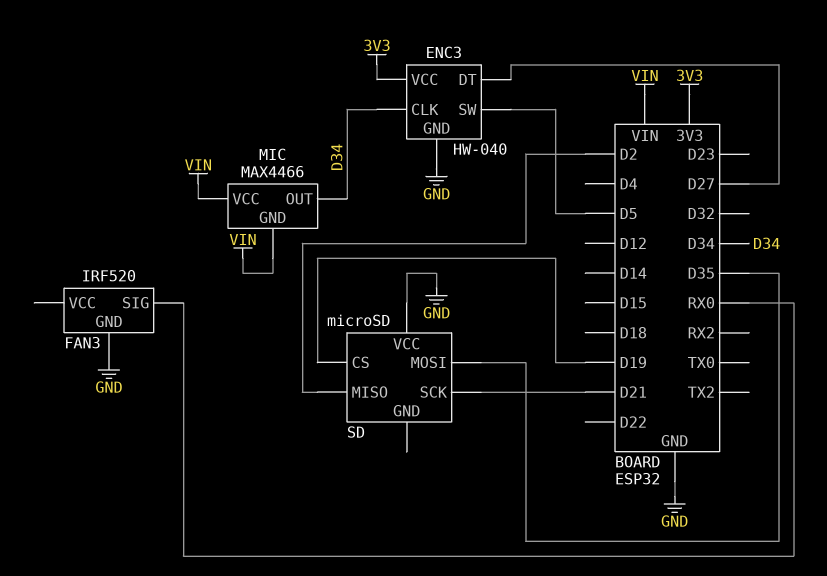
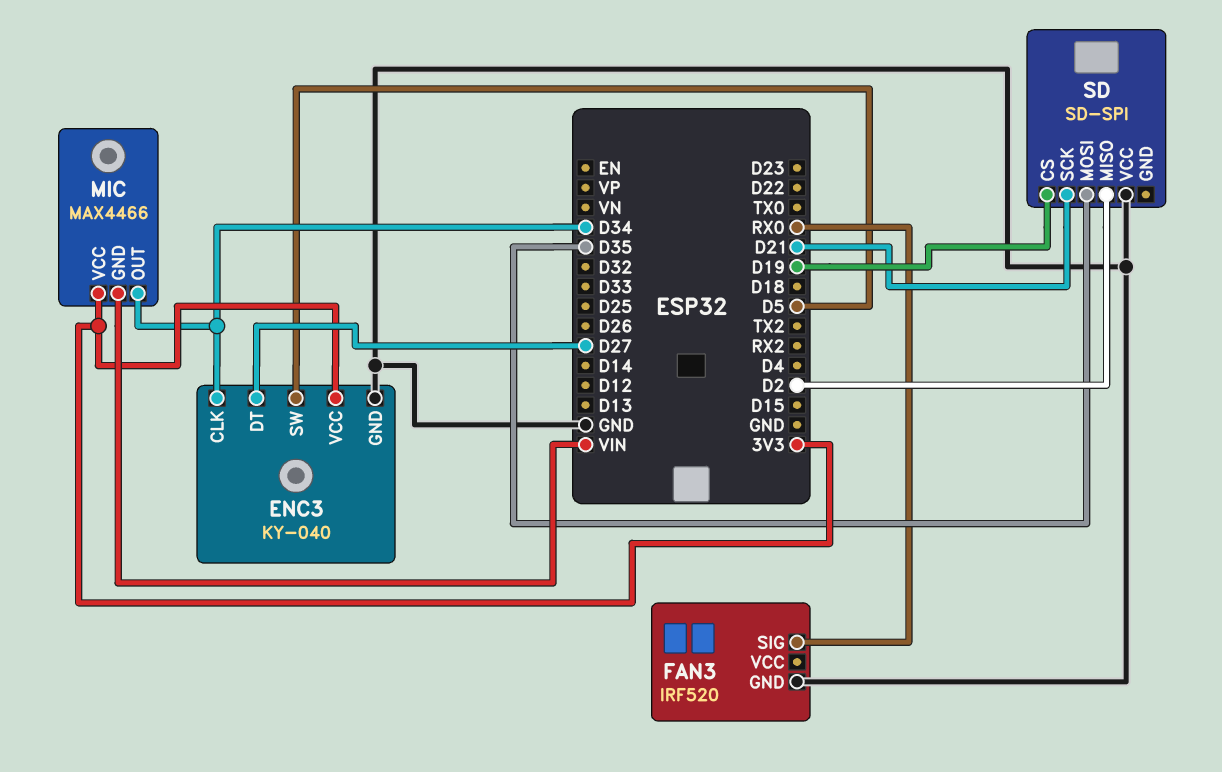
ENC3: HW-040 -> KY-040
MIC pin VCC: VIN -> 3V3
SD: microSD -> SD-SPI

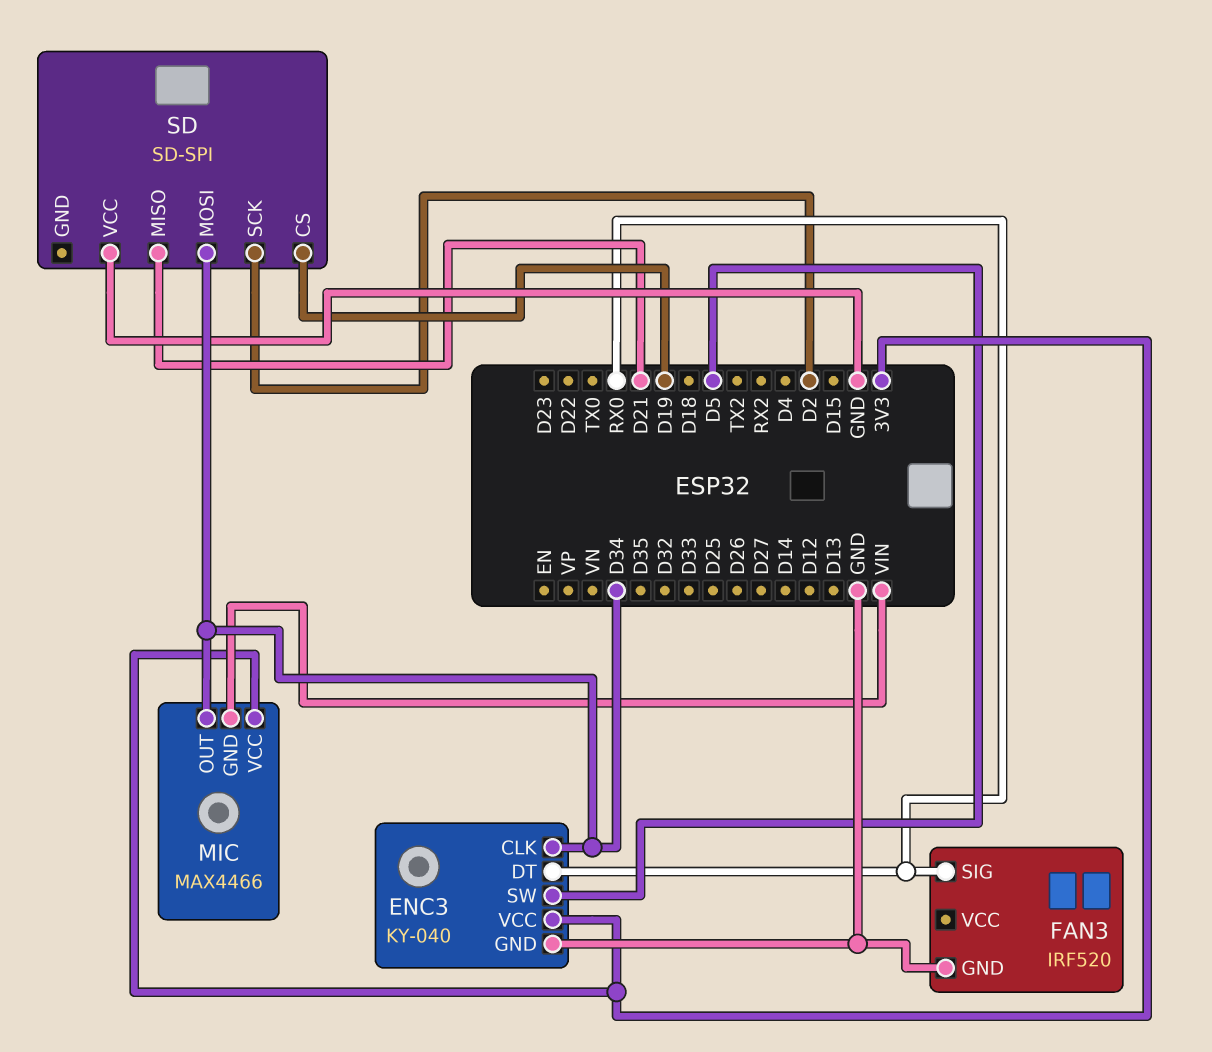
ENC3 pin DT: D27 -> RX0
SD pin MISO: D2 -> D21
SD pin MOSI: D35 -> D34
SD pin SCK: D21 -> D2

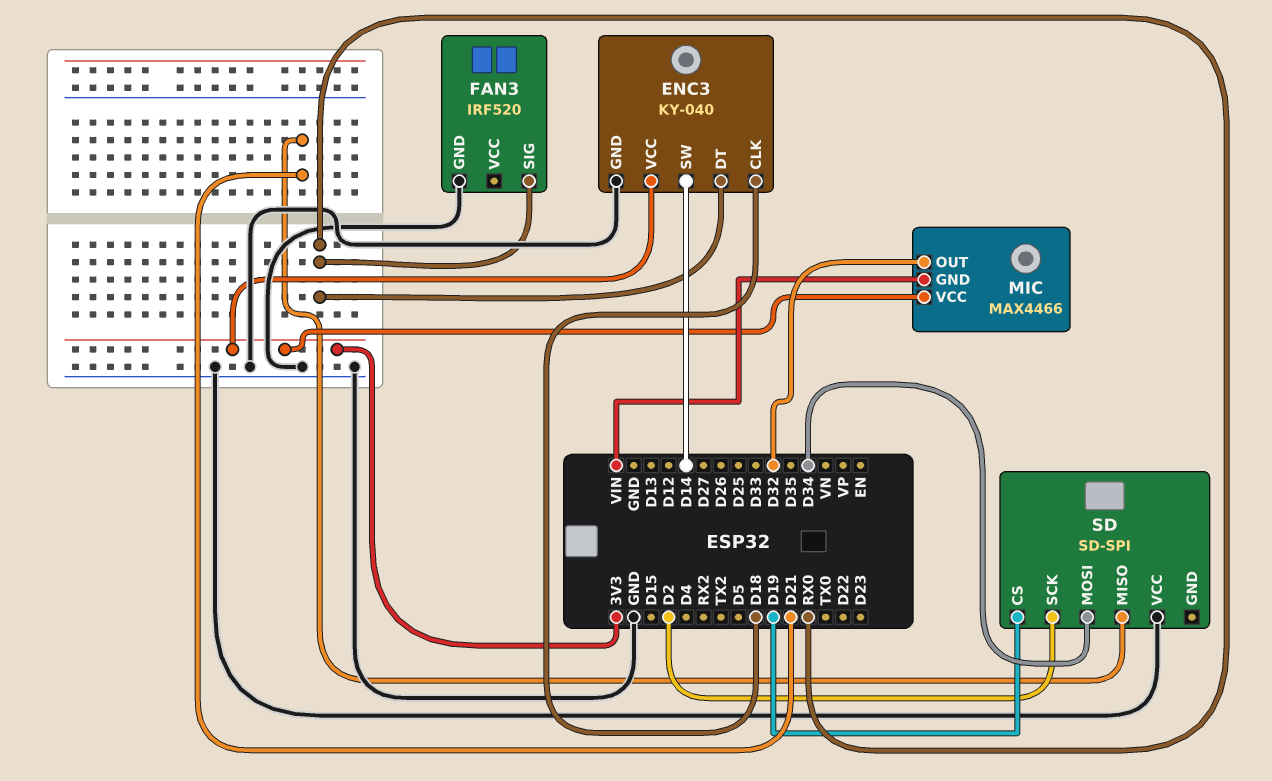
ENC3 pin CLK: D34 -> D18
ENC3 pin SW: D5 -> D14
MIC pin OUT: D34 -> D32

